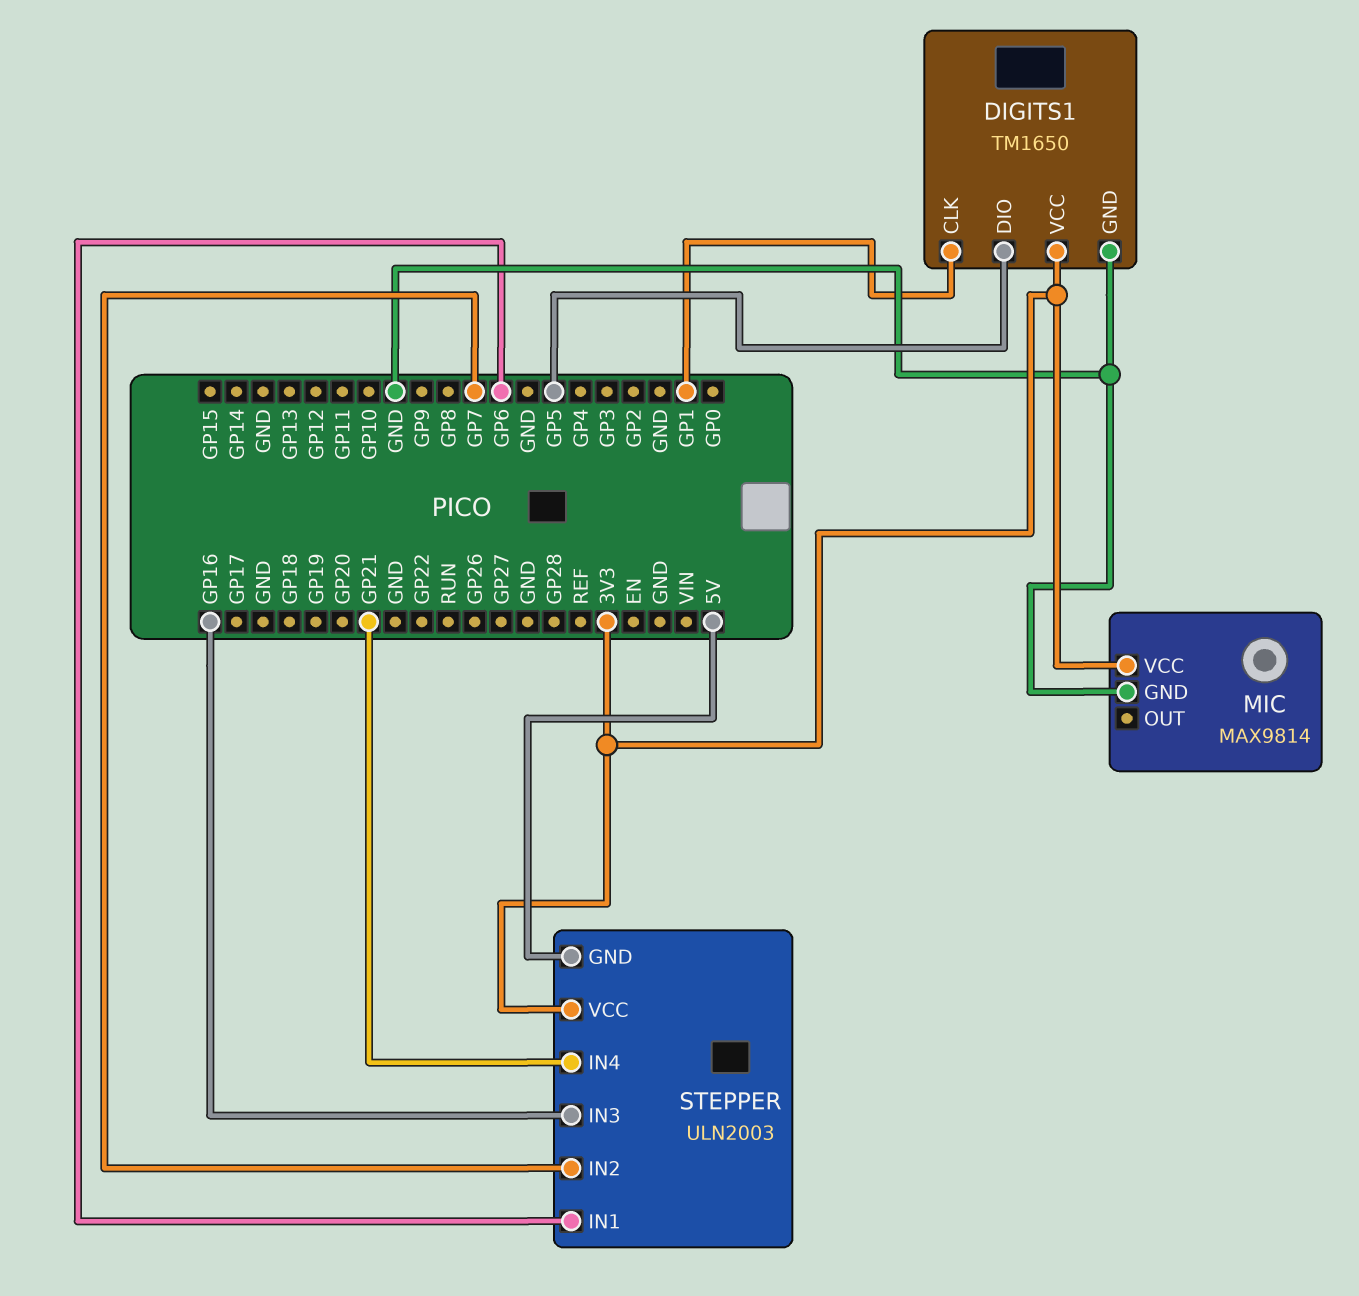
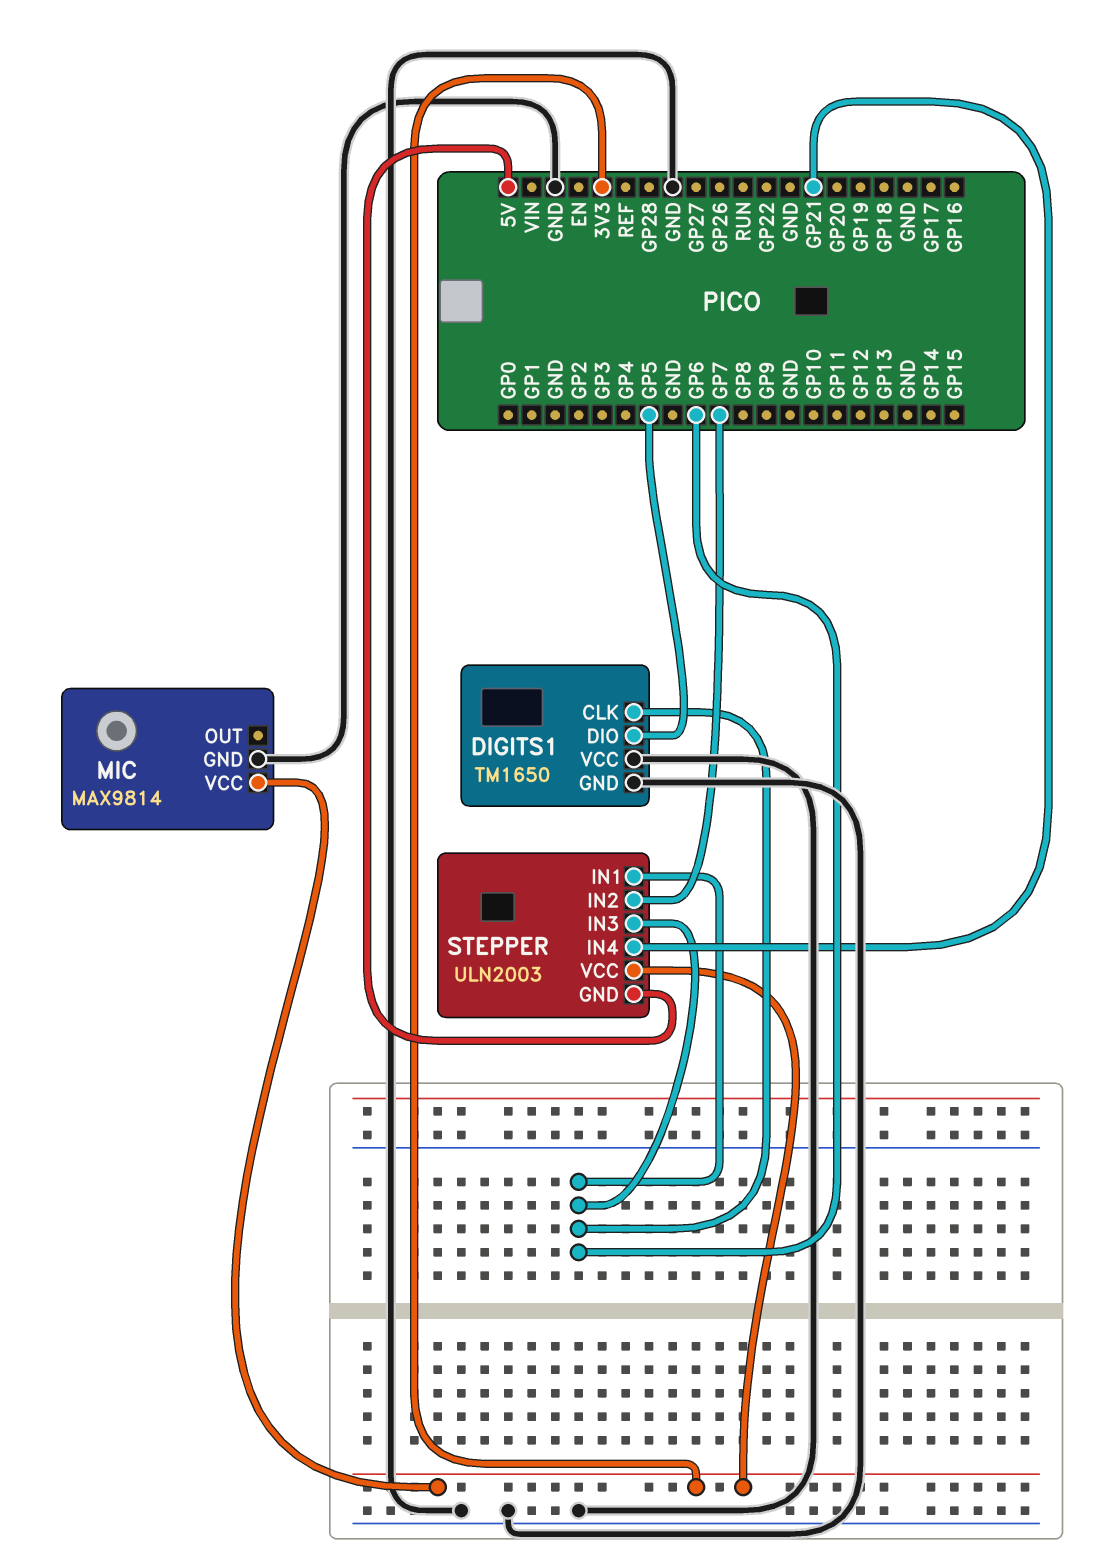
DIGITS1 pin CLK: GP1 -> GP6
DIGITS1 pin VCC: 3V3 -> GND
STEPPER pin IN3: GP16 -> GP6

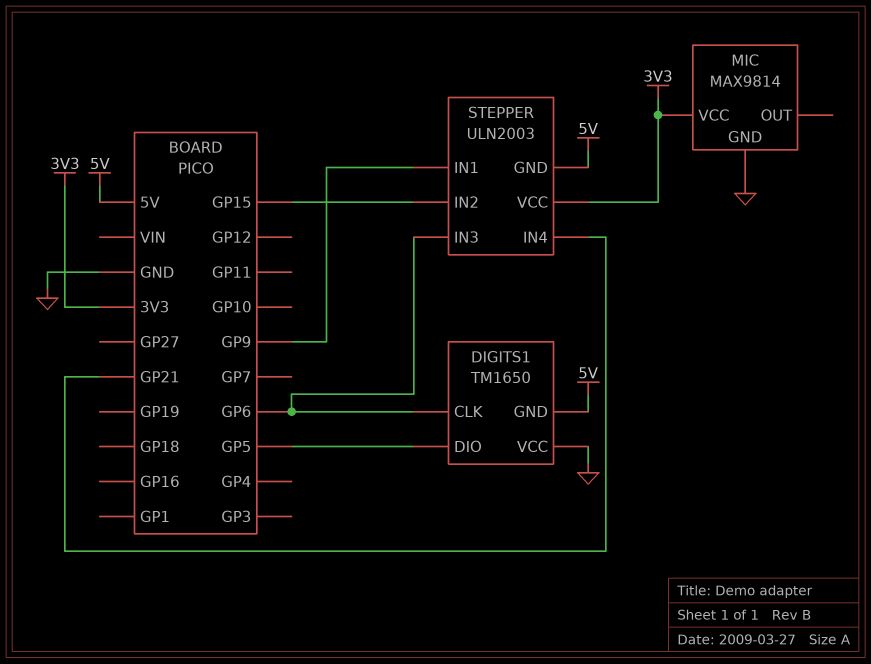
DIGITS1 pin GND: GND -> 5V
STEPPER pin IN1: GP6 -> GP9
STEPPER pin IN2: GP7 -> GP15

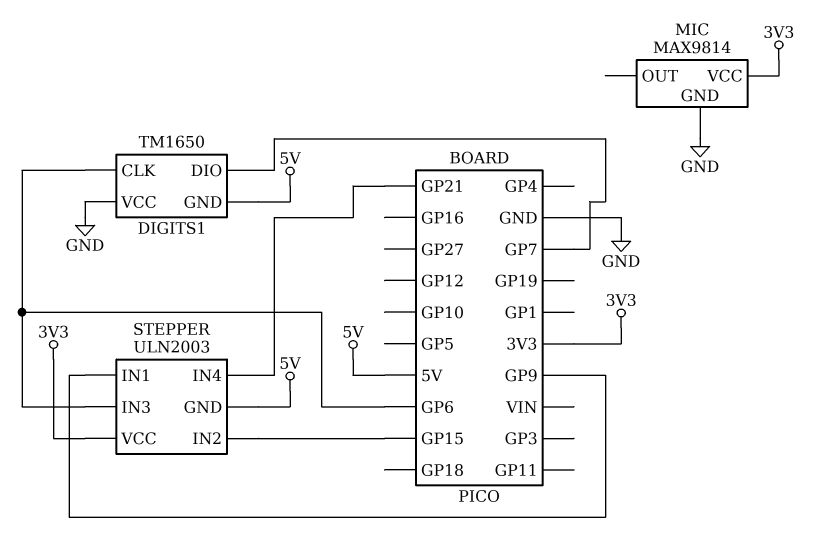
DIGITS1 pin DIO: GP5 -> GP7

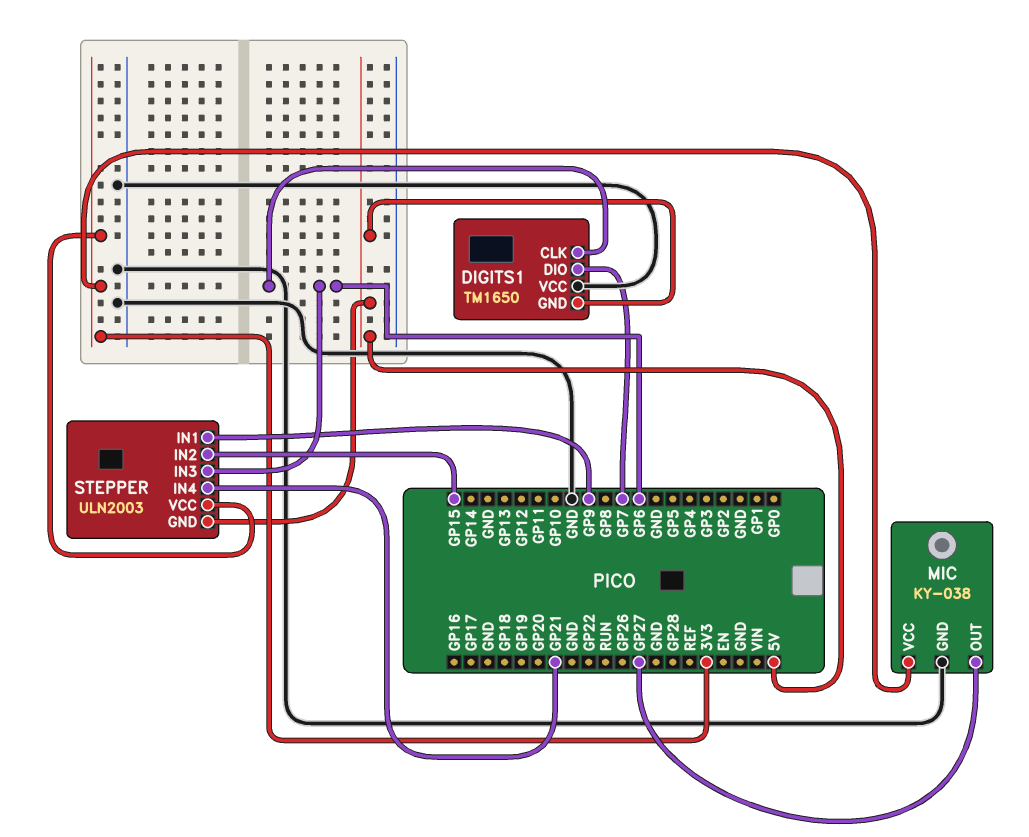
MIC: MAX9814 -> KY-038
MIC pin OUT: none -> GP27

